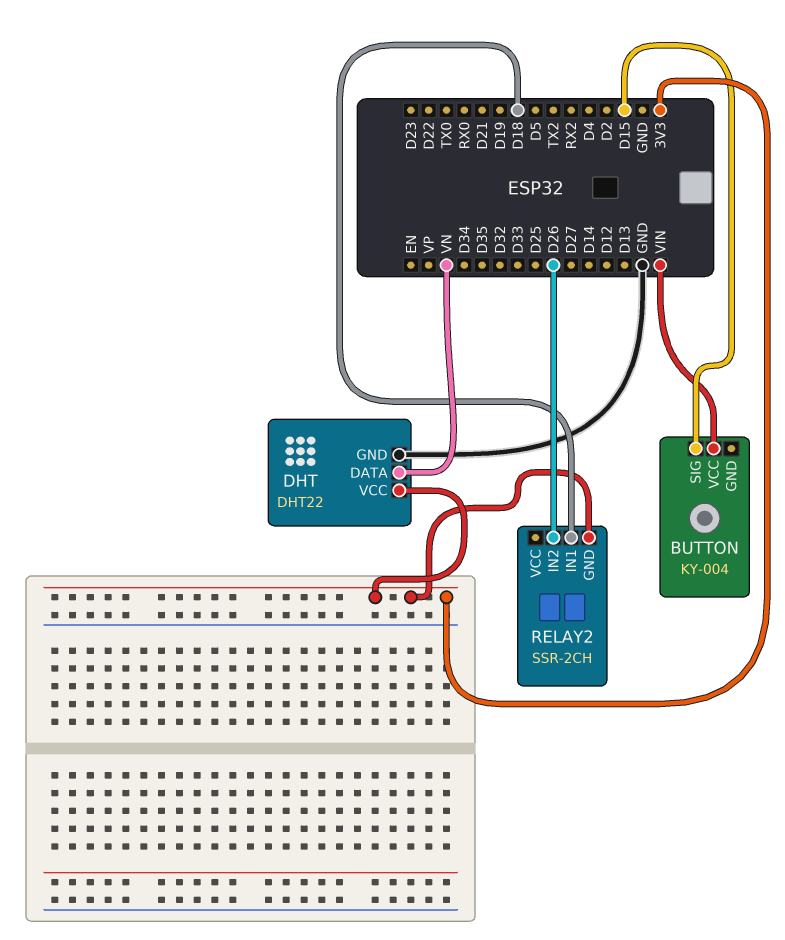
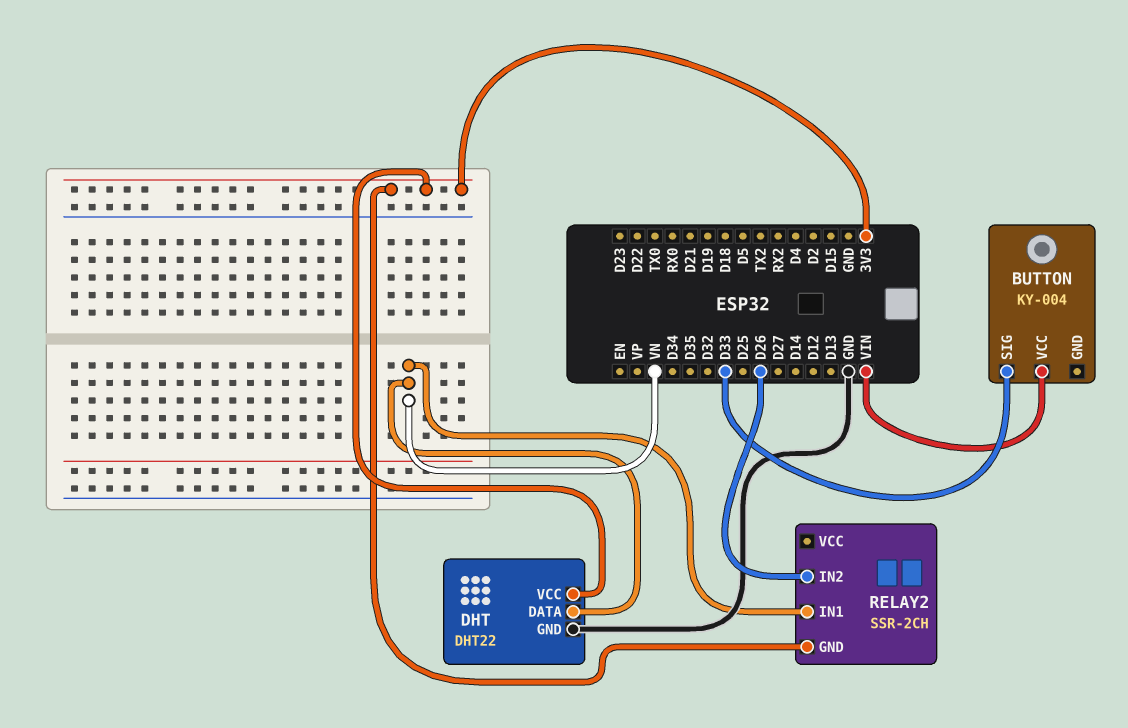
BUTTON pin SIG: D15 -> D33
RELAY2 pin IN1: D18 -> VN

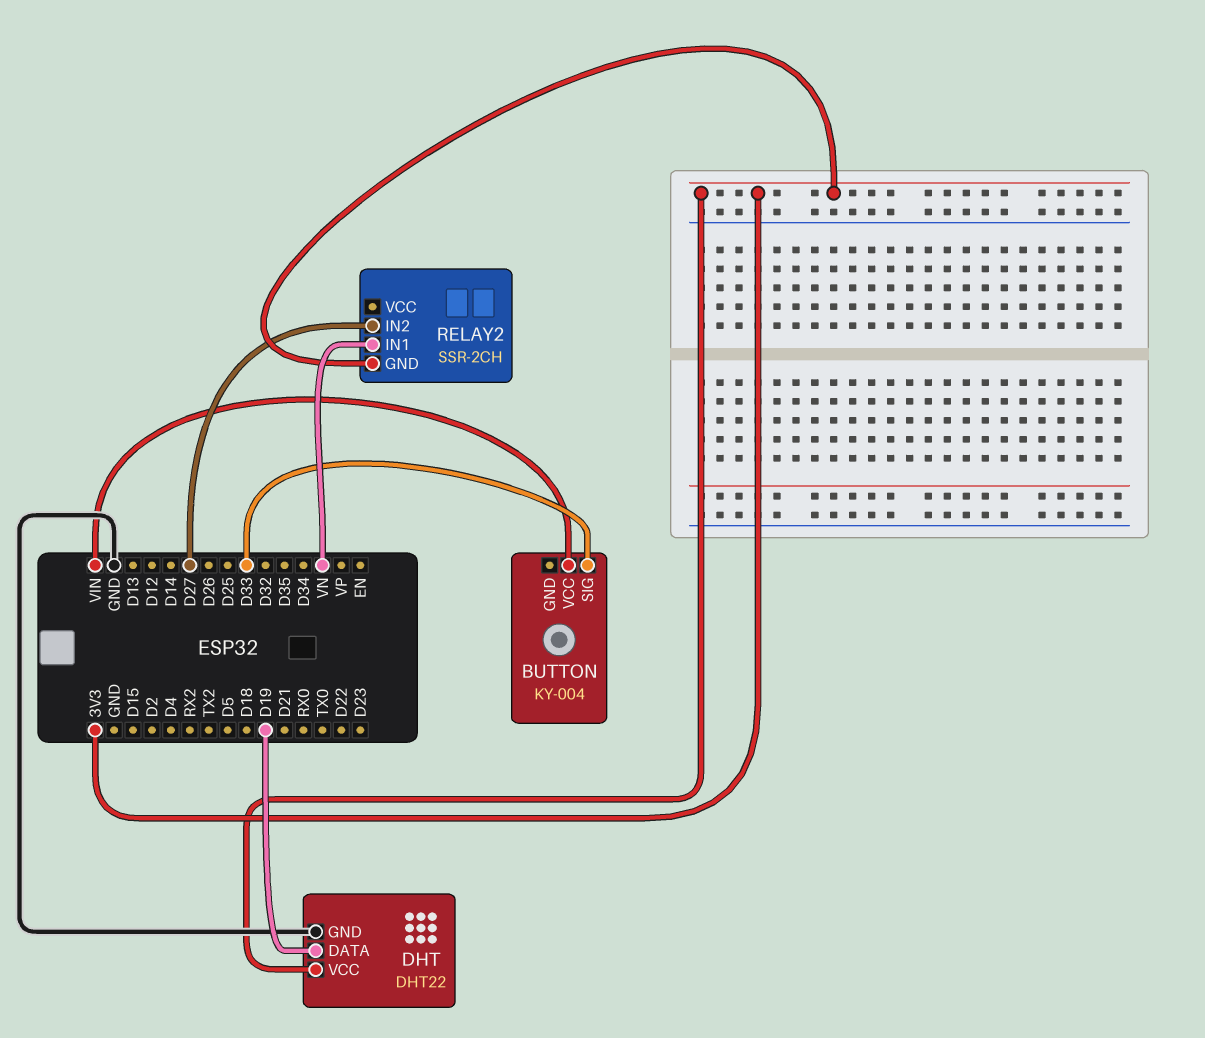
DHT pin DATA: VN -> D19
RELAY2 pin IN2: D26 -> D27

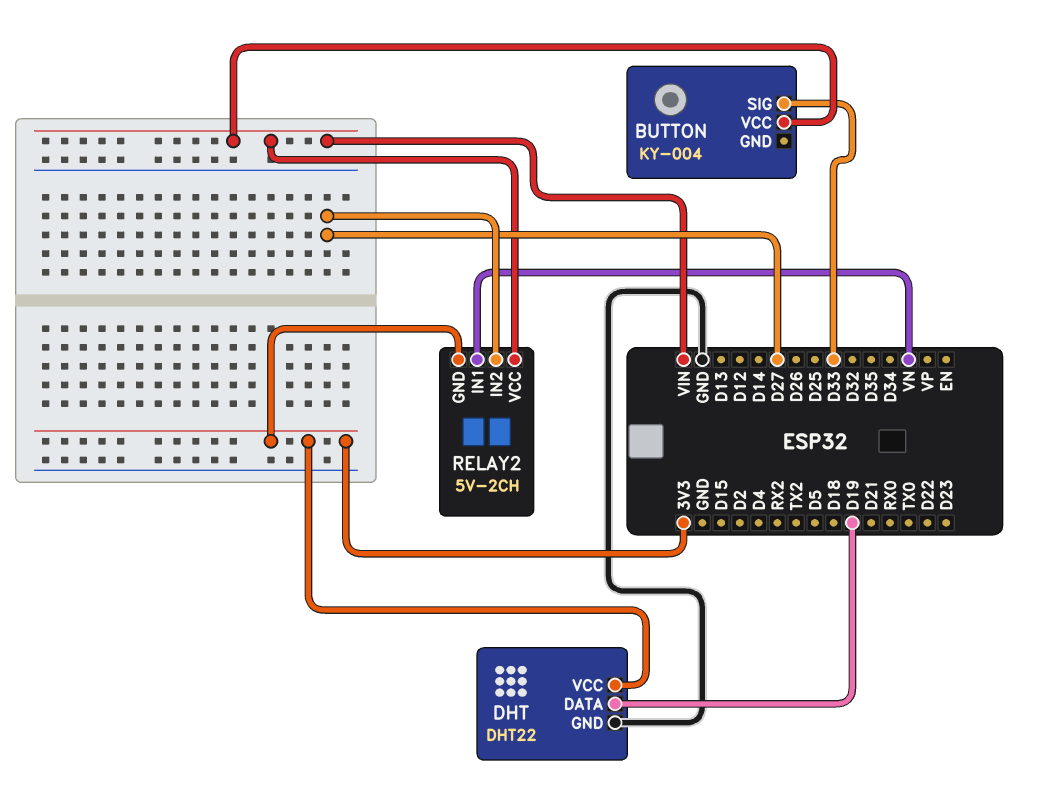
RELAY2: SSR-2CH -> 5V-2CH
RELAY2 pin VCC: none -> VIN

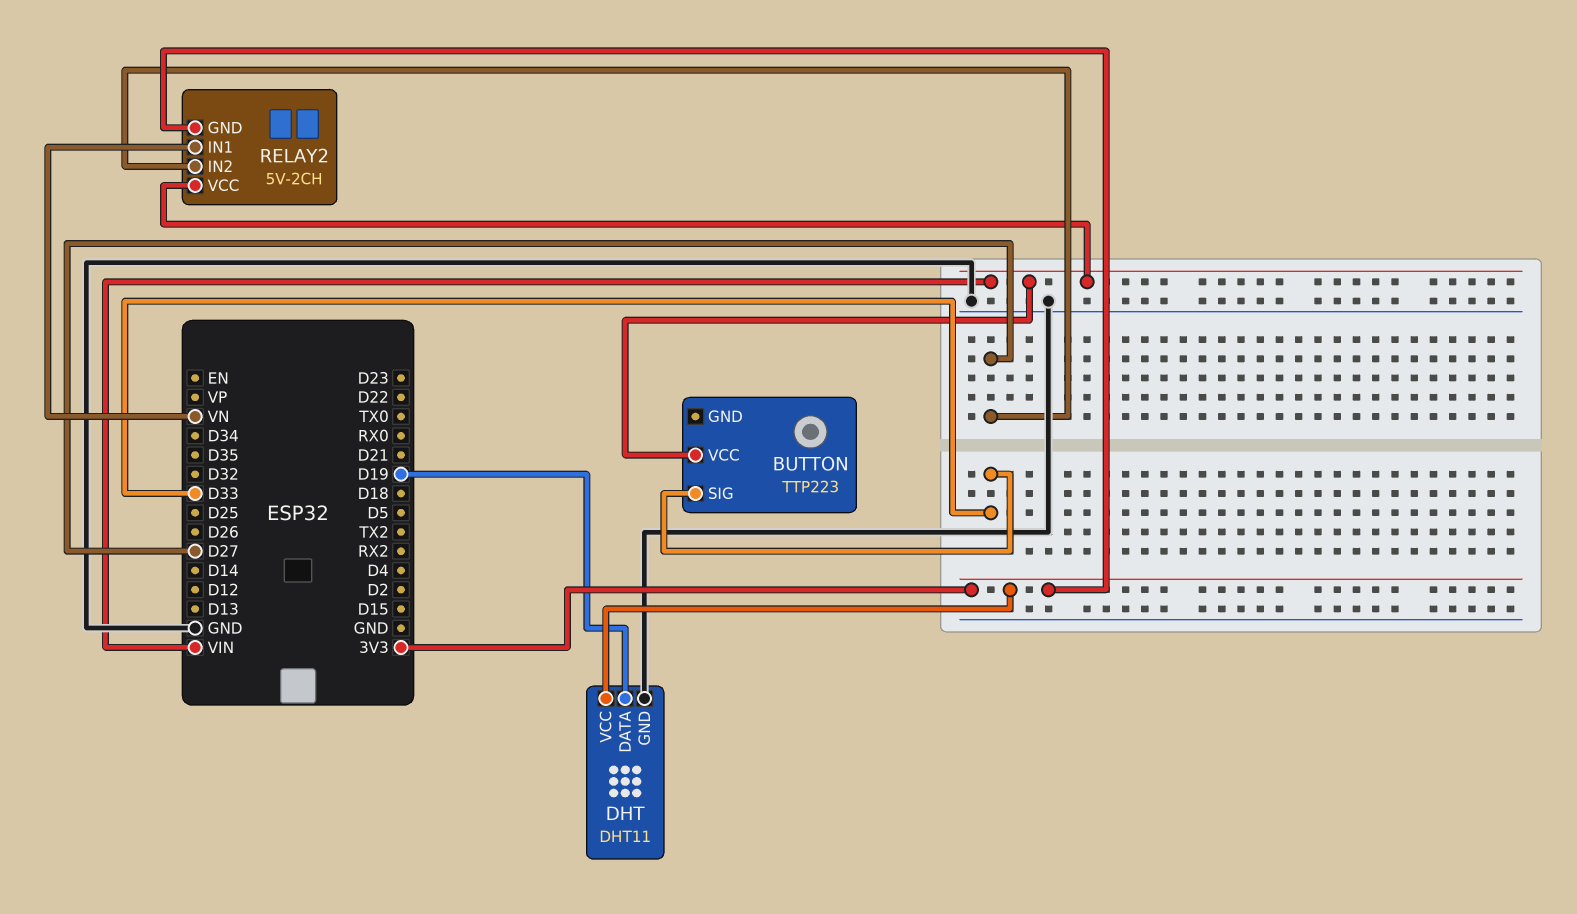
BUTTON: KY-004 -> TTP223
DHT: DHT22 -> DHT11

